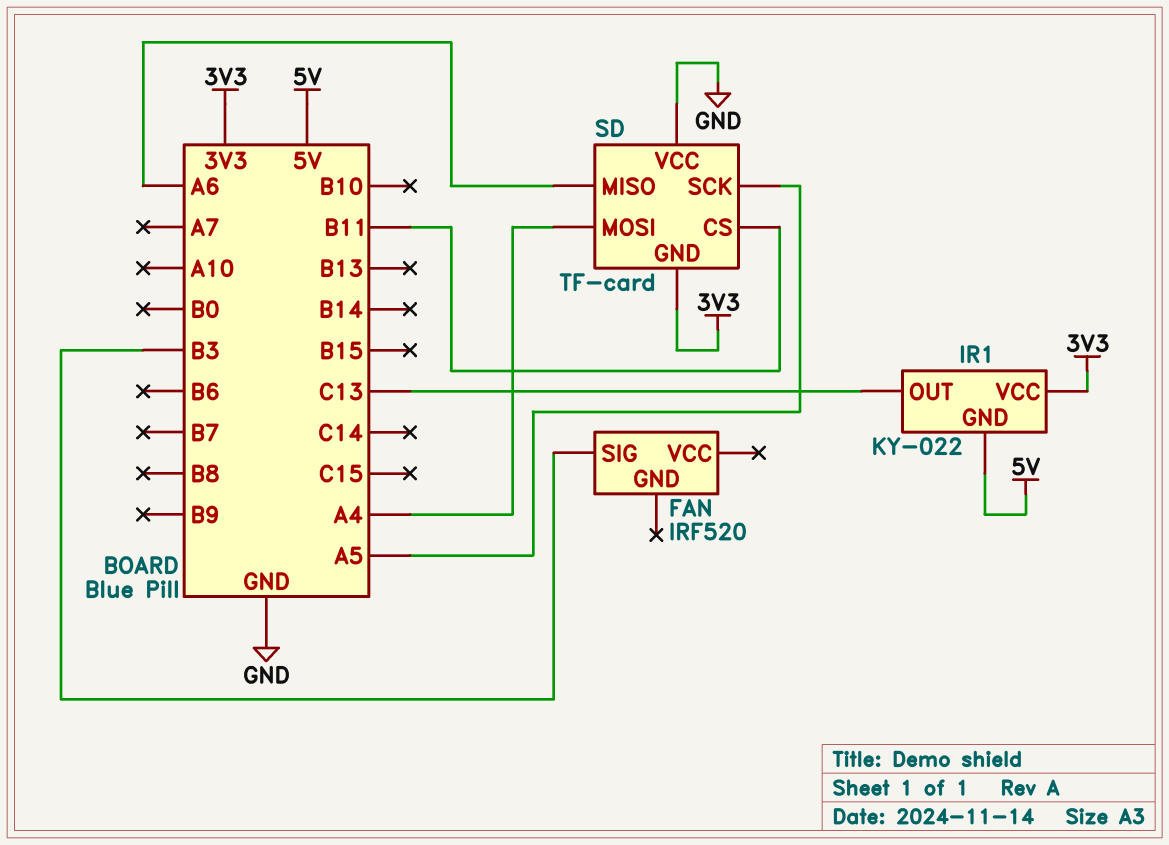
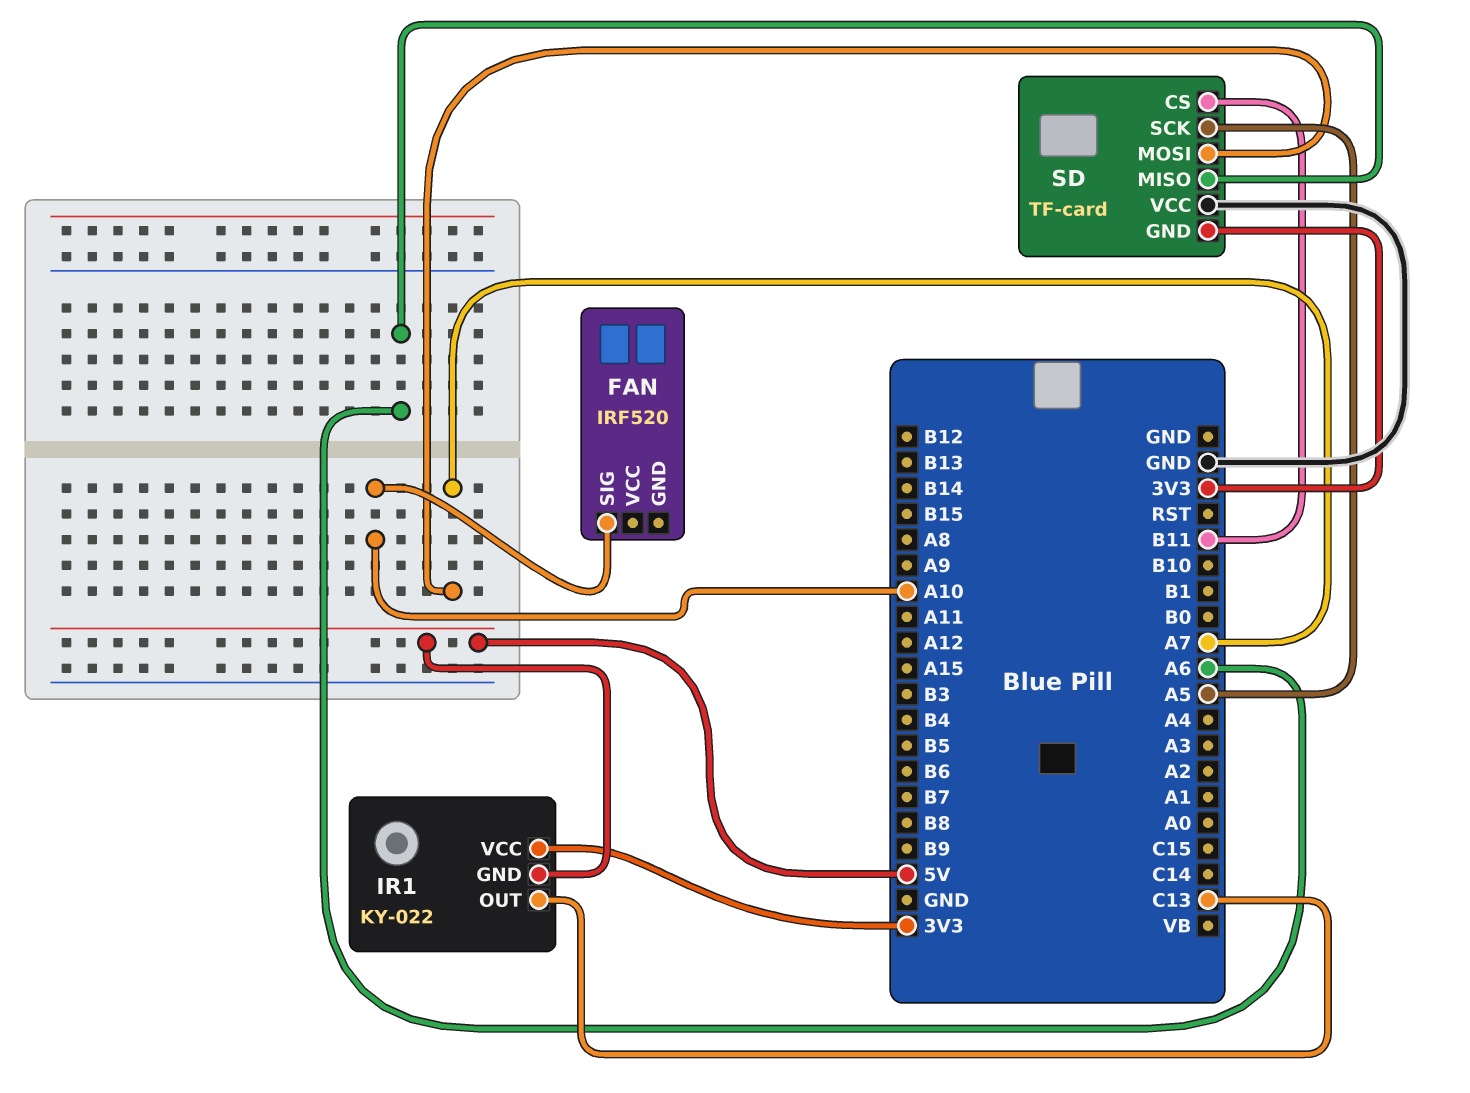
FAN pin SIG: B3 -> A10
SD pin MOSI: A4 -> A7

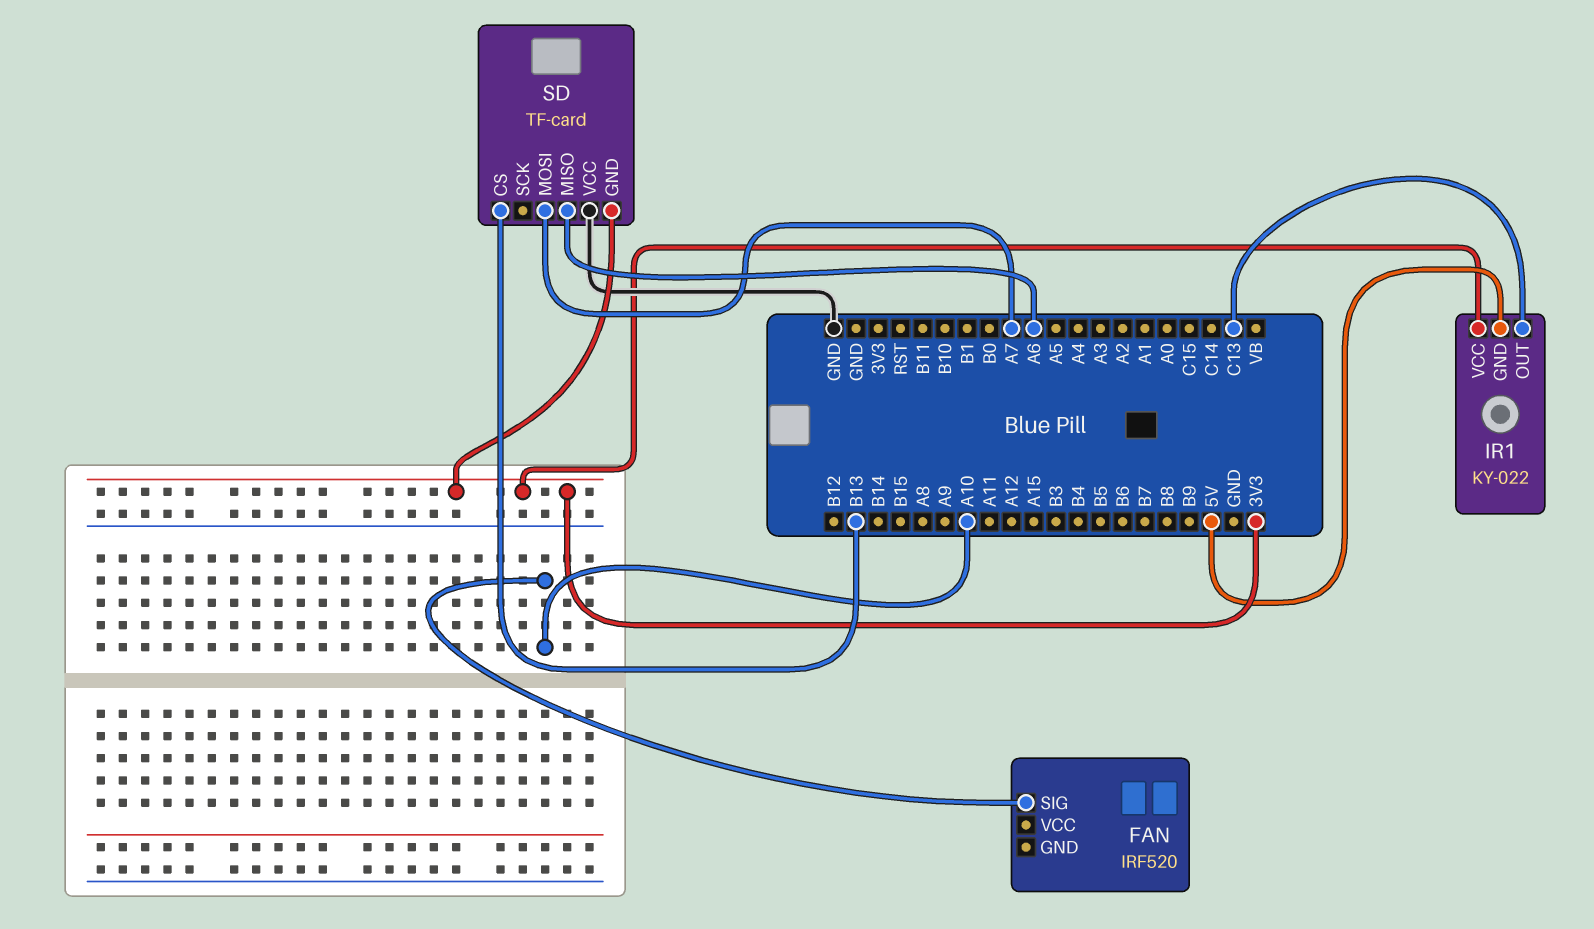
SD pin CS: B11 -> B13
SD pin SCK: A5 -> none

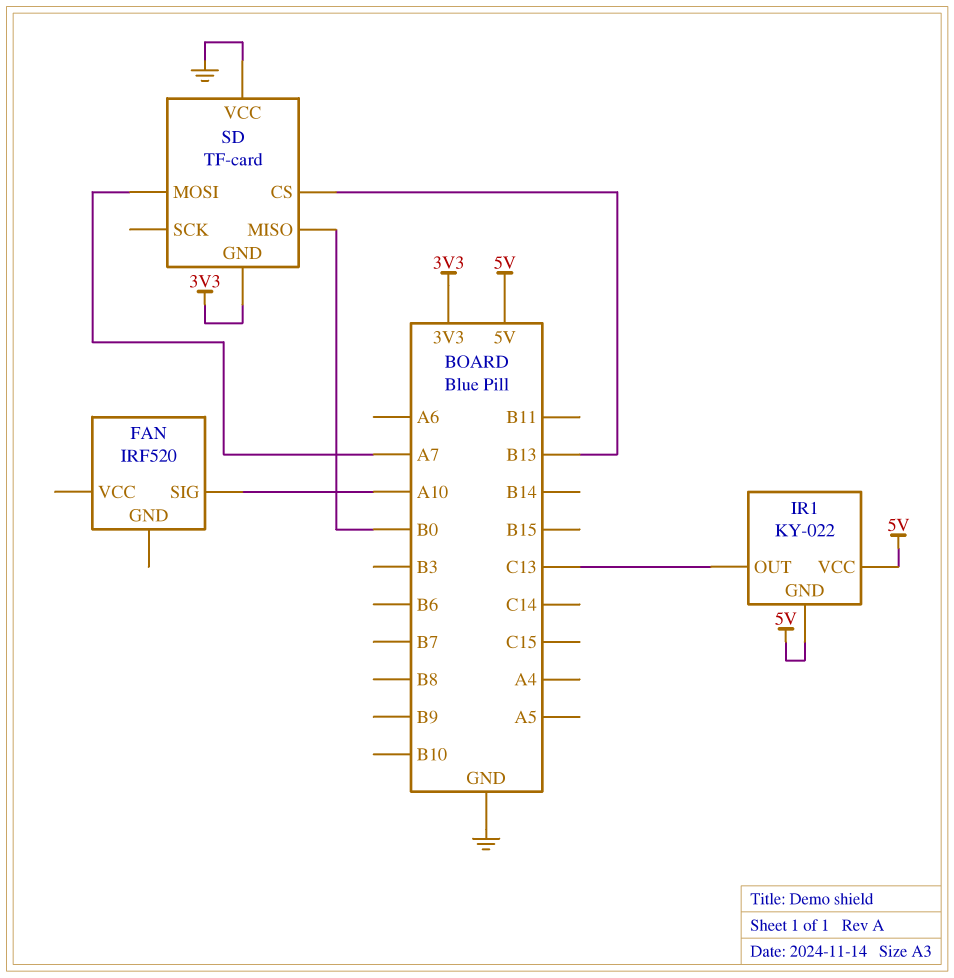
IR1 pin VCC: 3V3 -> 5V
SD pin MISO: A6 -> B0

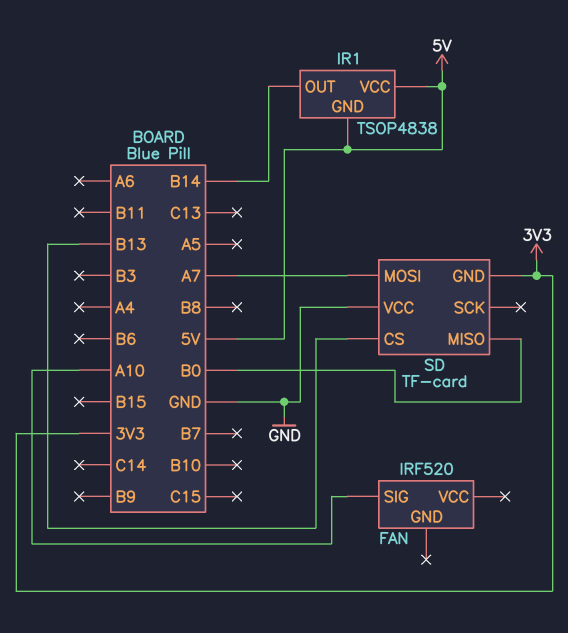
IR1: KY-022 -> TSOP4838
IR1 pin OUT: C13 -> B14

